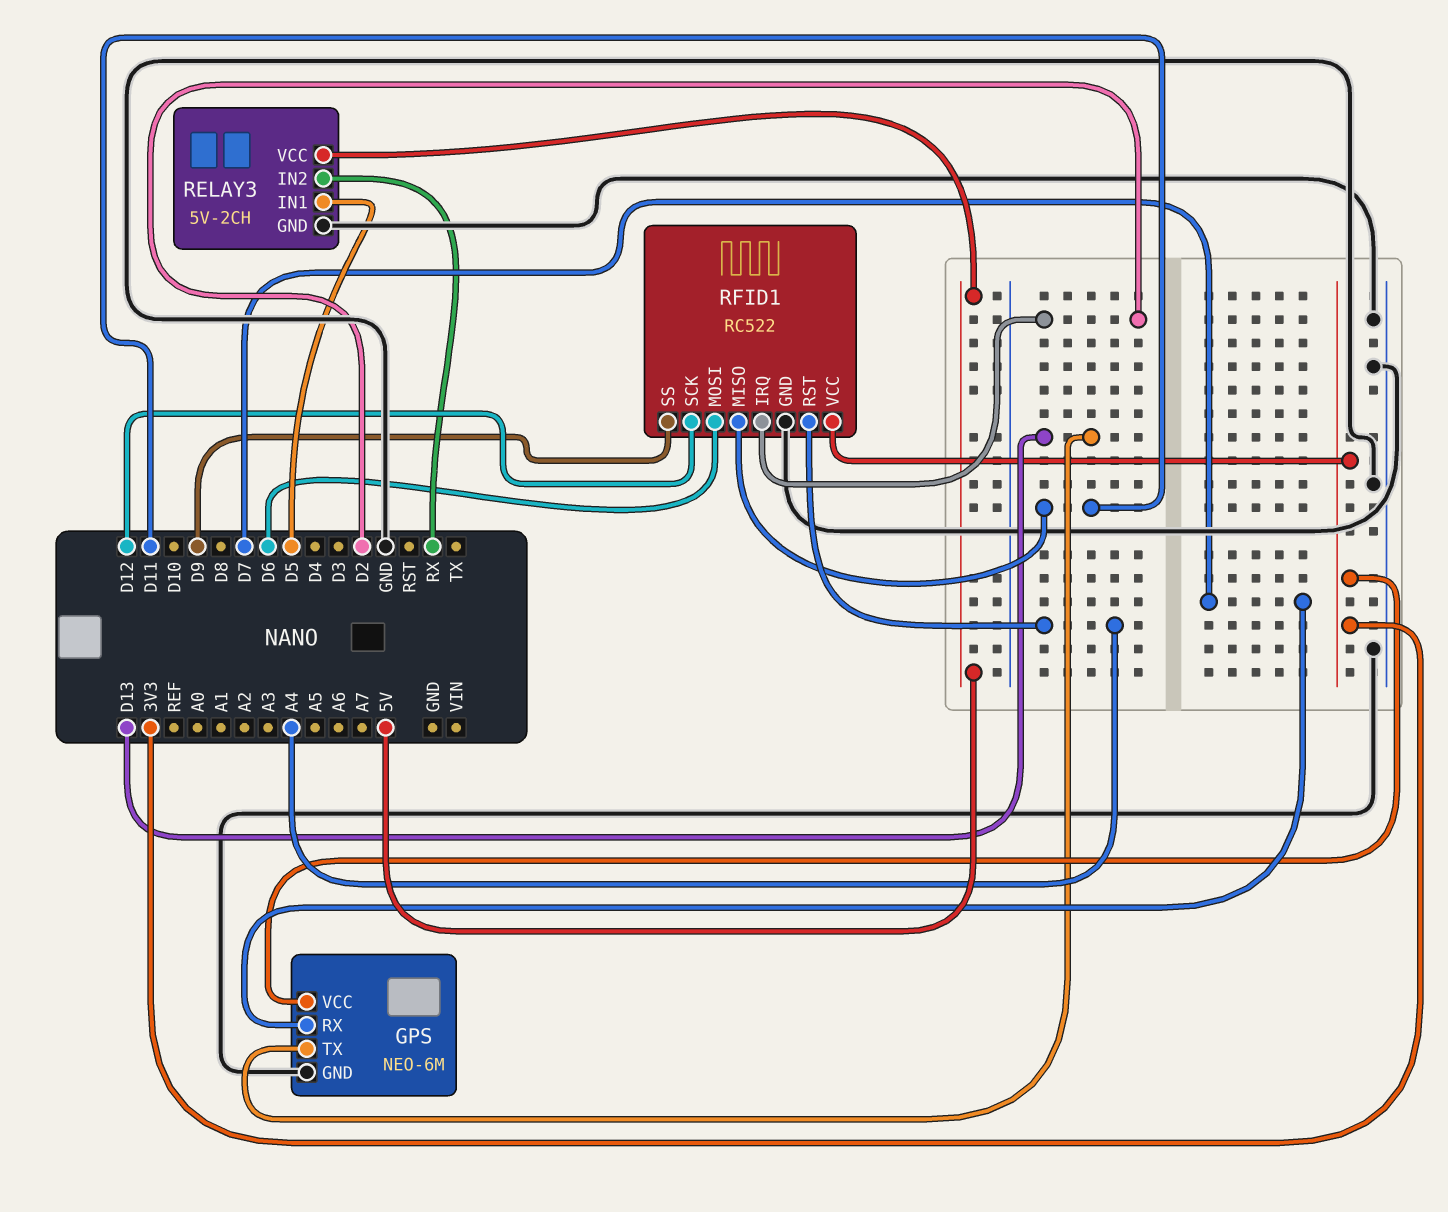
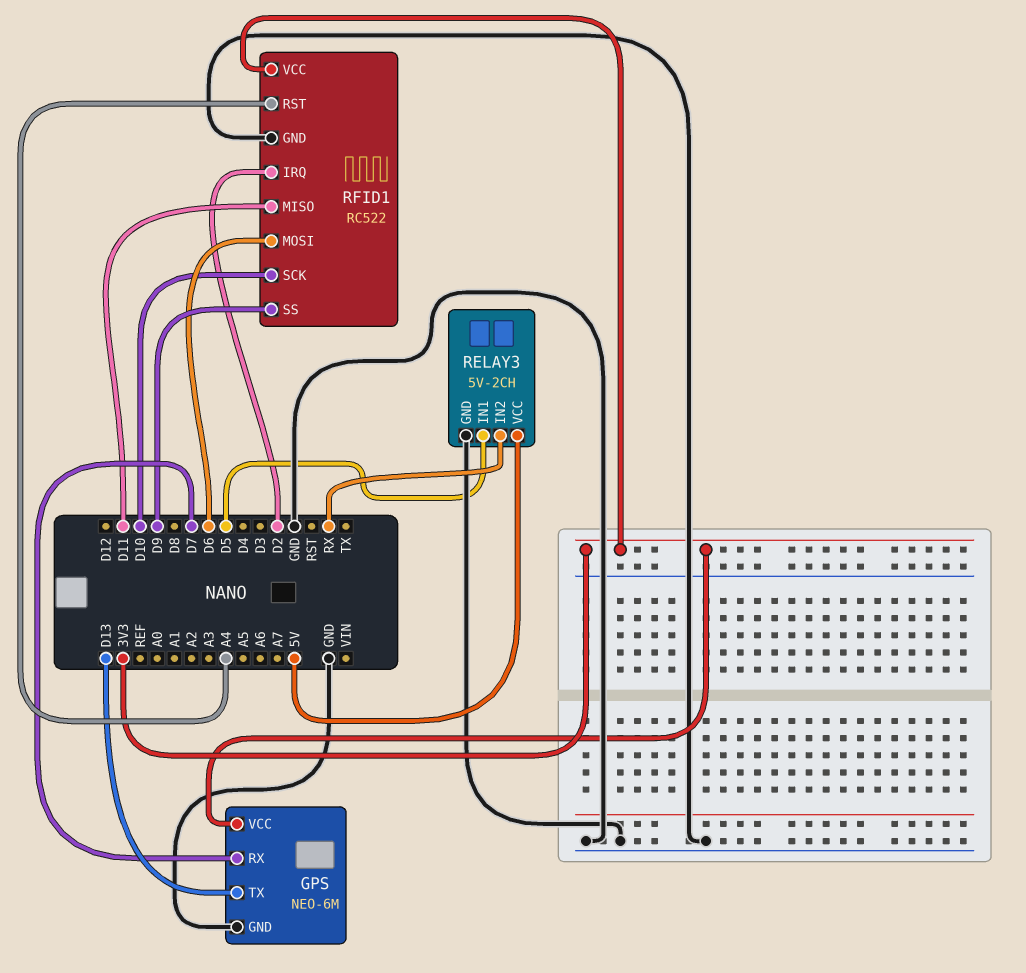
RFID1 pin SCK: D12 -> D10

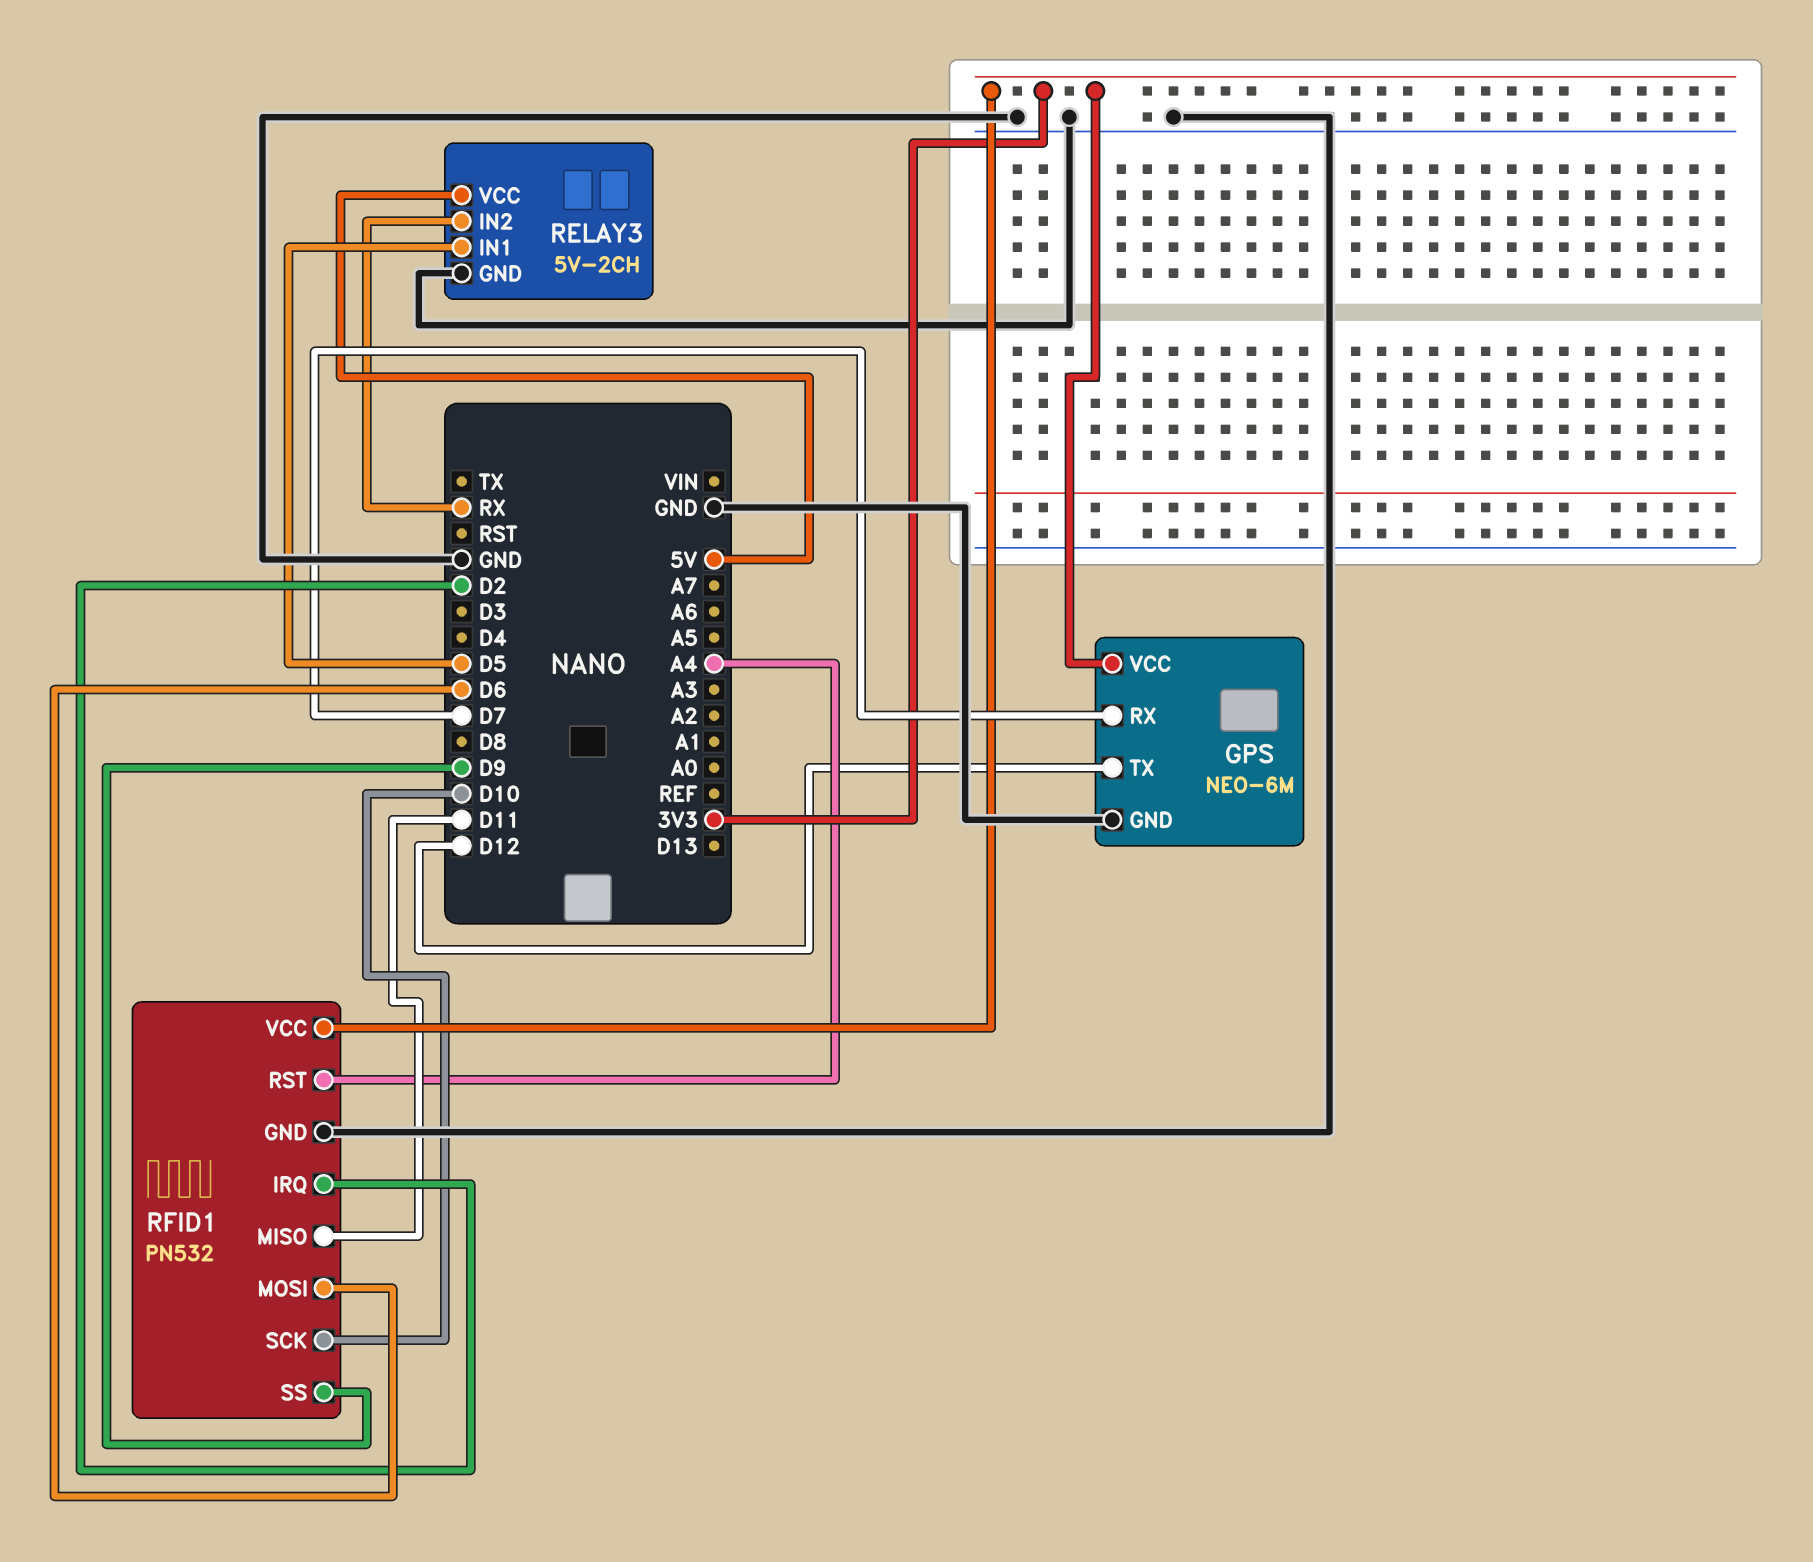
GPS pin TX: D13 -> D12
RFID1: RC522 -> PN532

